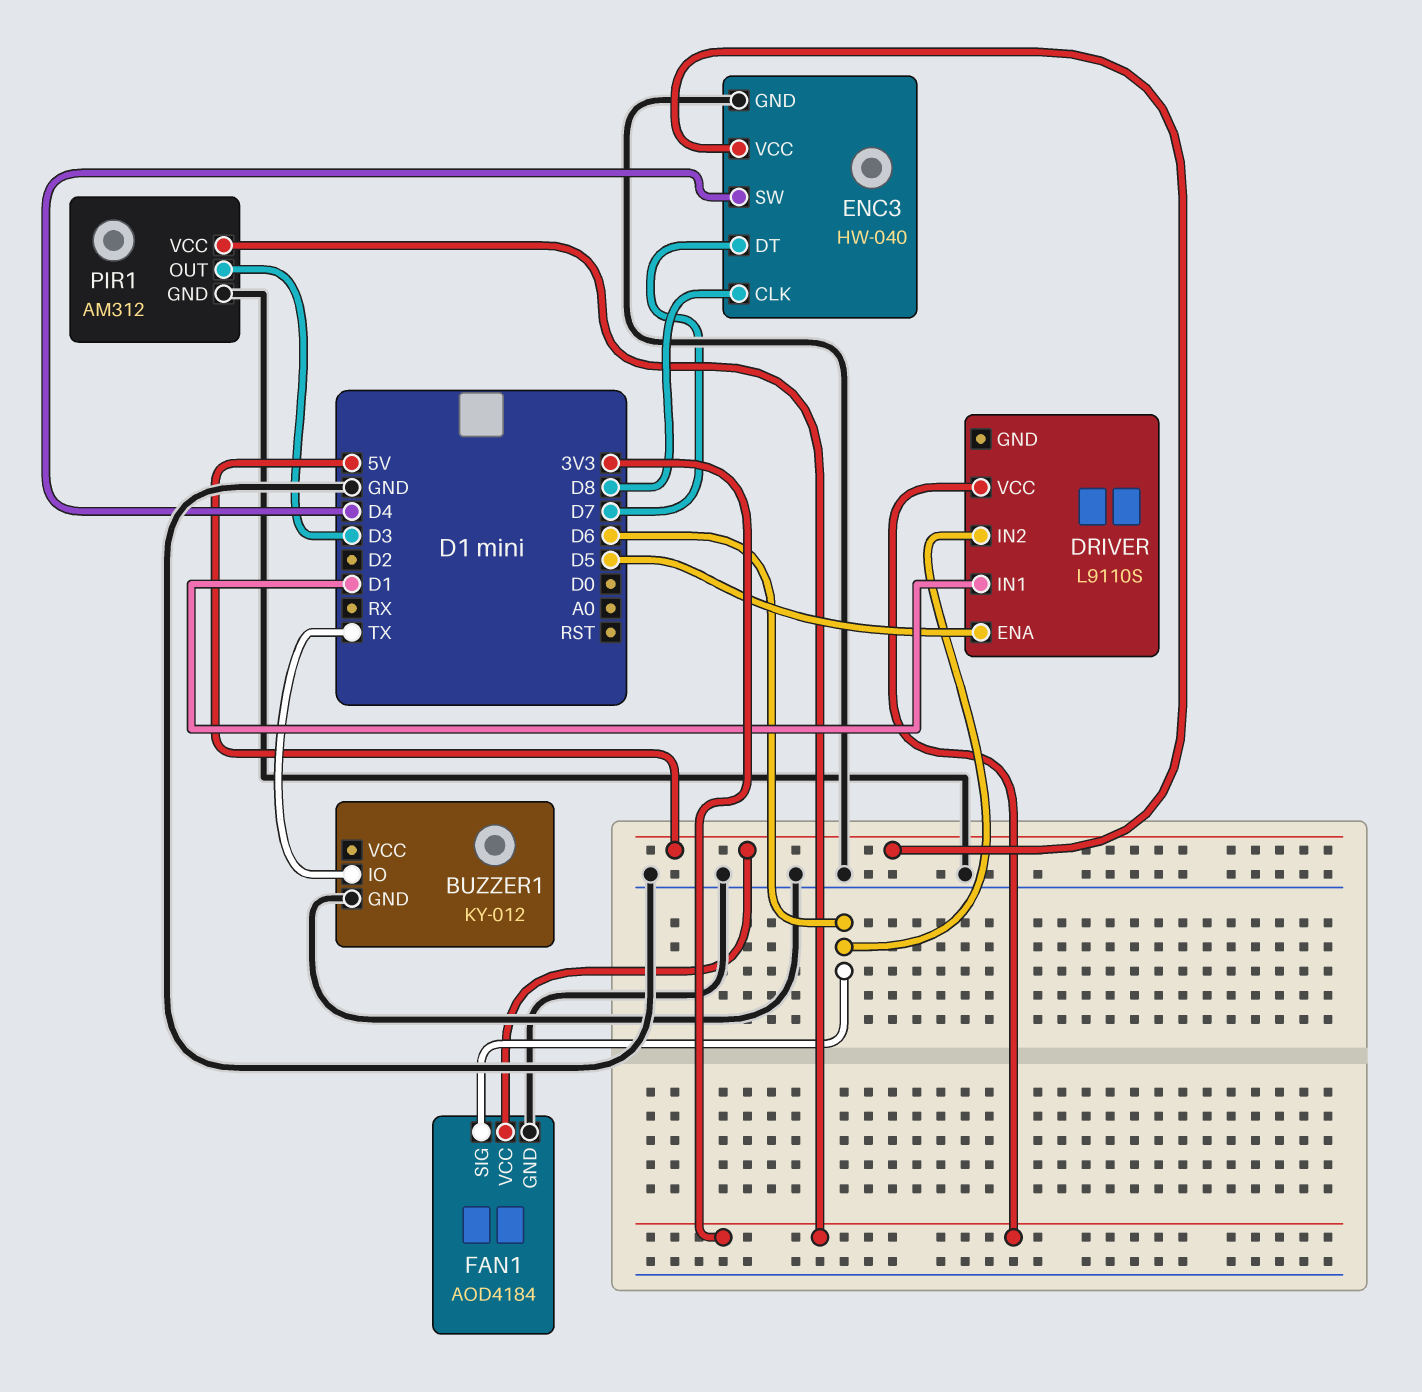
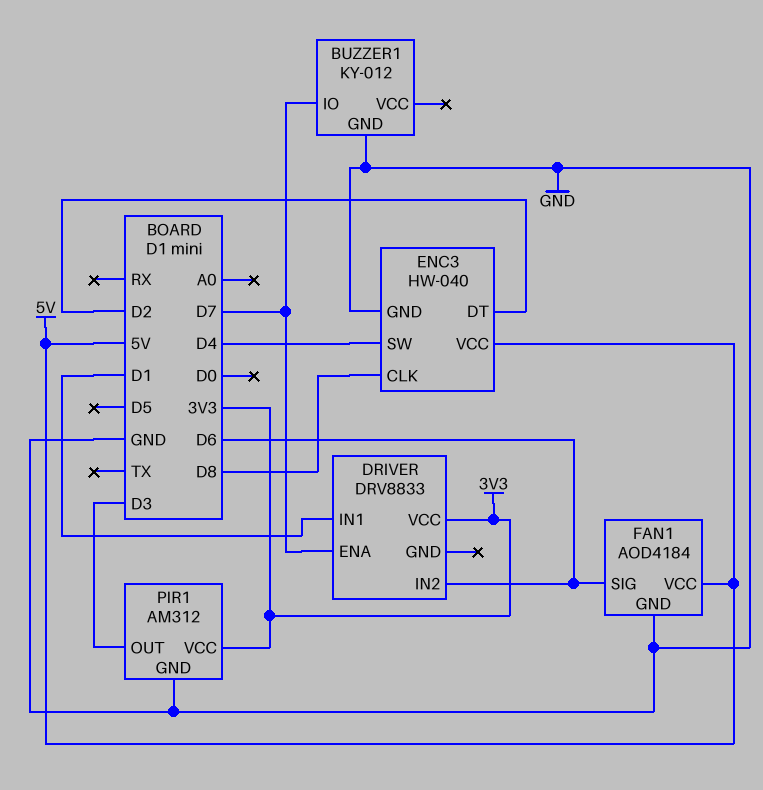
BUZZER1 pin IO: TX -> D7
DRIVER: L9110S -> DRV8833
DRIVER pin ENA: D5 -> D7
ENC3 pin DT: D7 -> D2

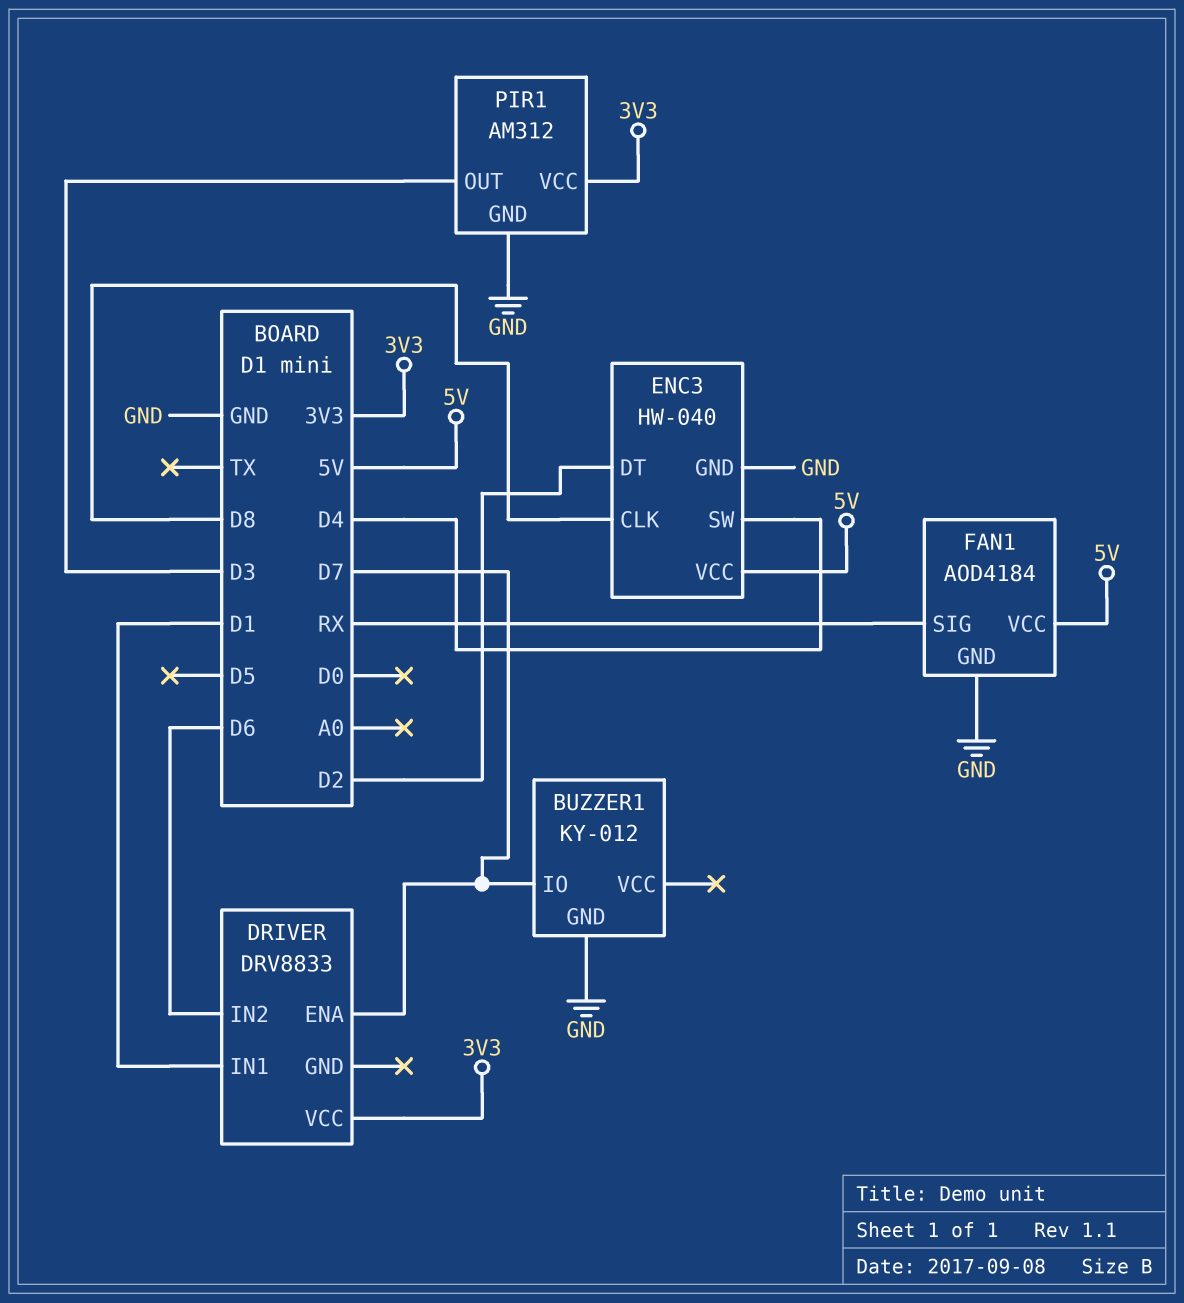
FAN1 pin SIG: D6 -> RX

